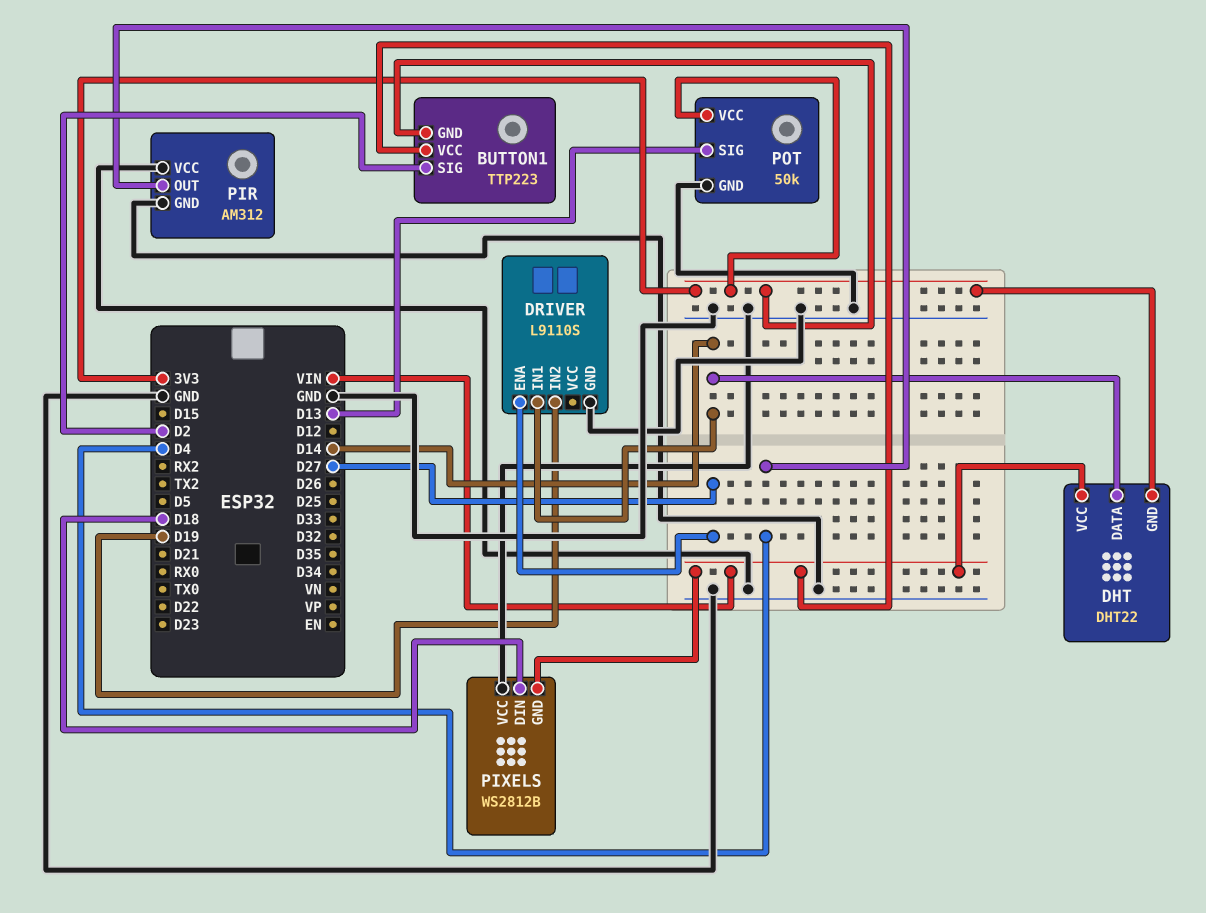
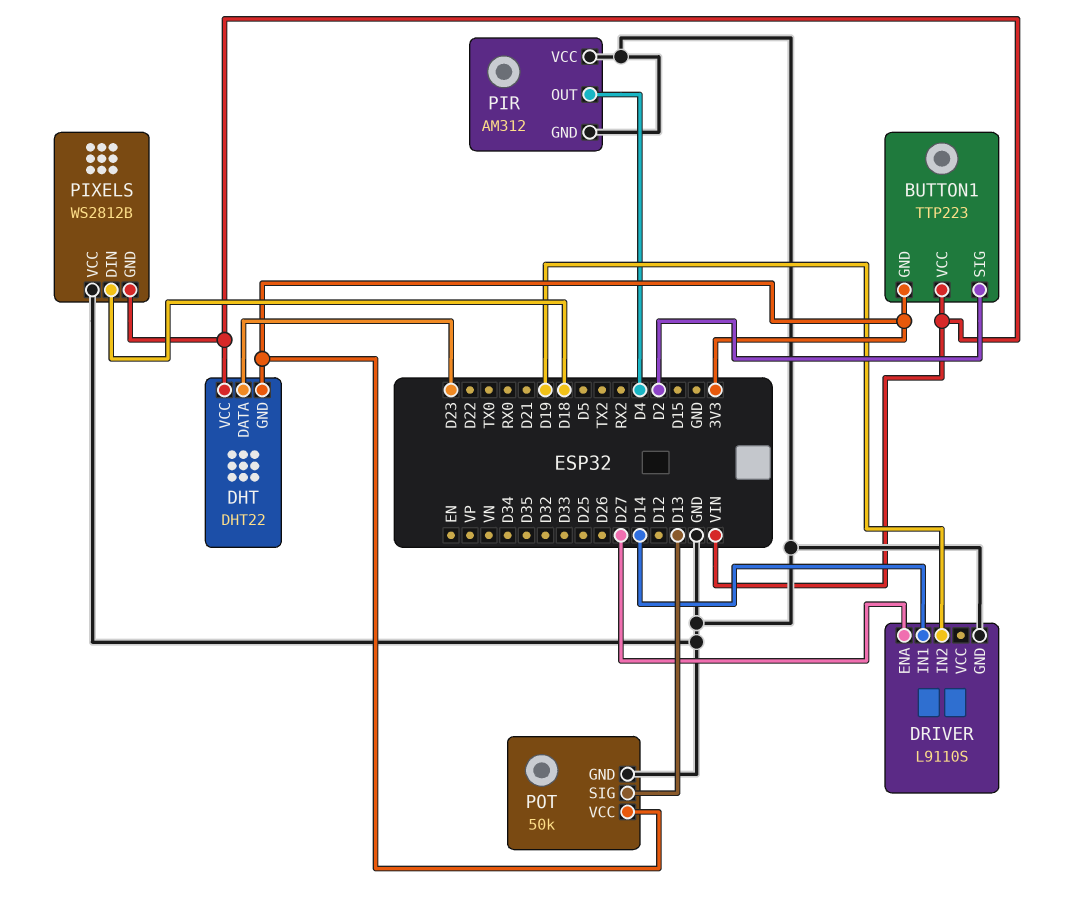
DHT pin DATA: D14 -> D23

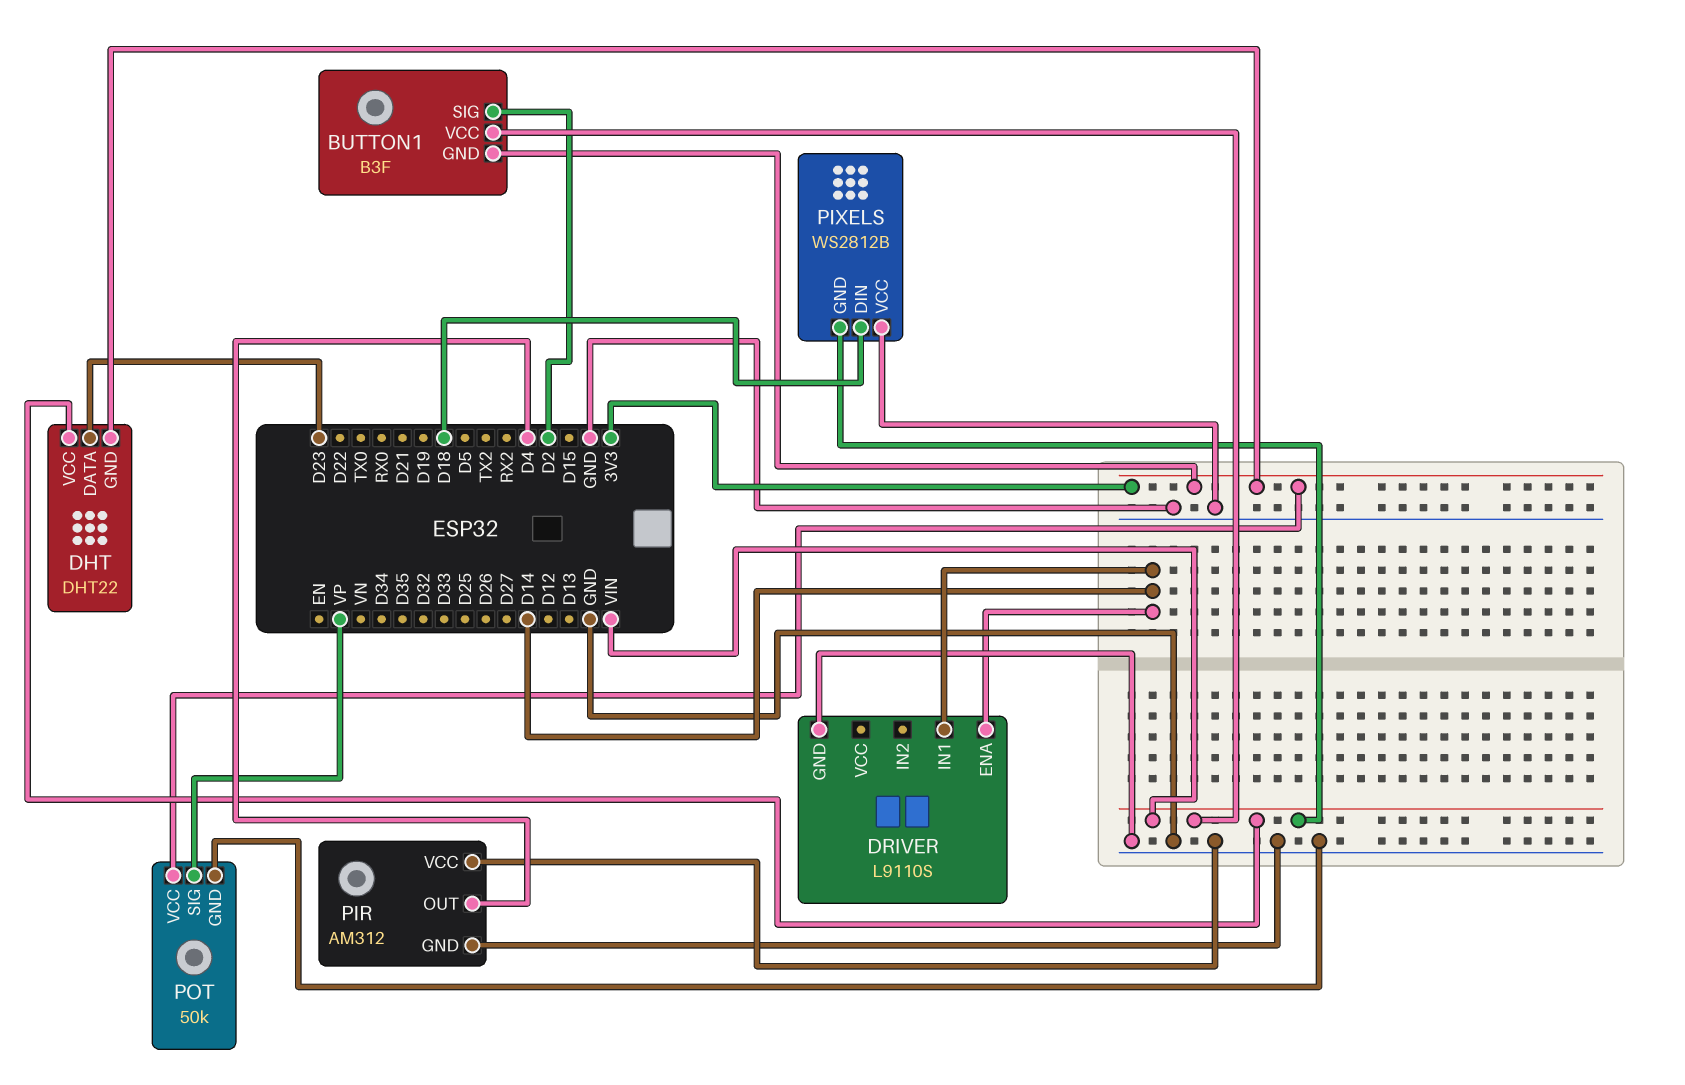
BUTTON1: TTP223 -> B3F
DRIVER pin ENA: D27 -> D14
DRIVER pin IN2: D19 -> none
POT pin SIG: D13 -> VP

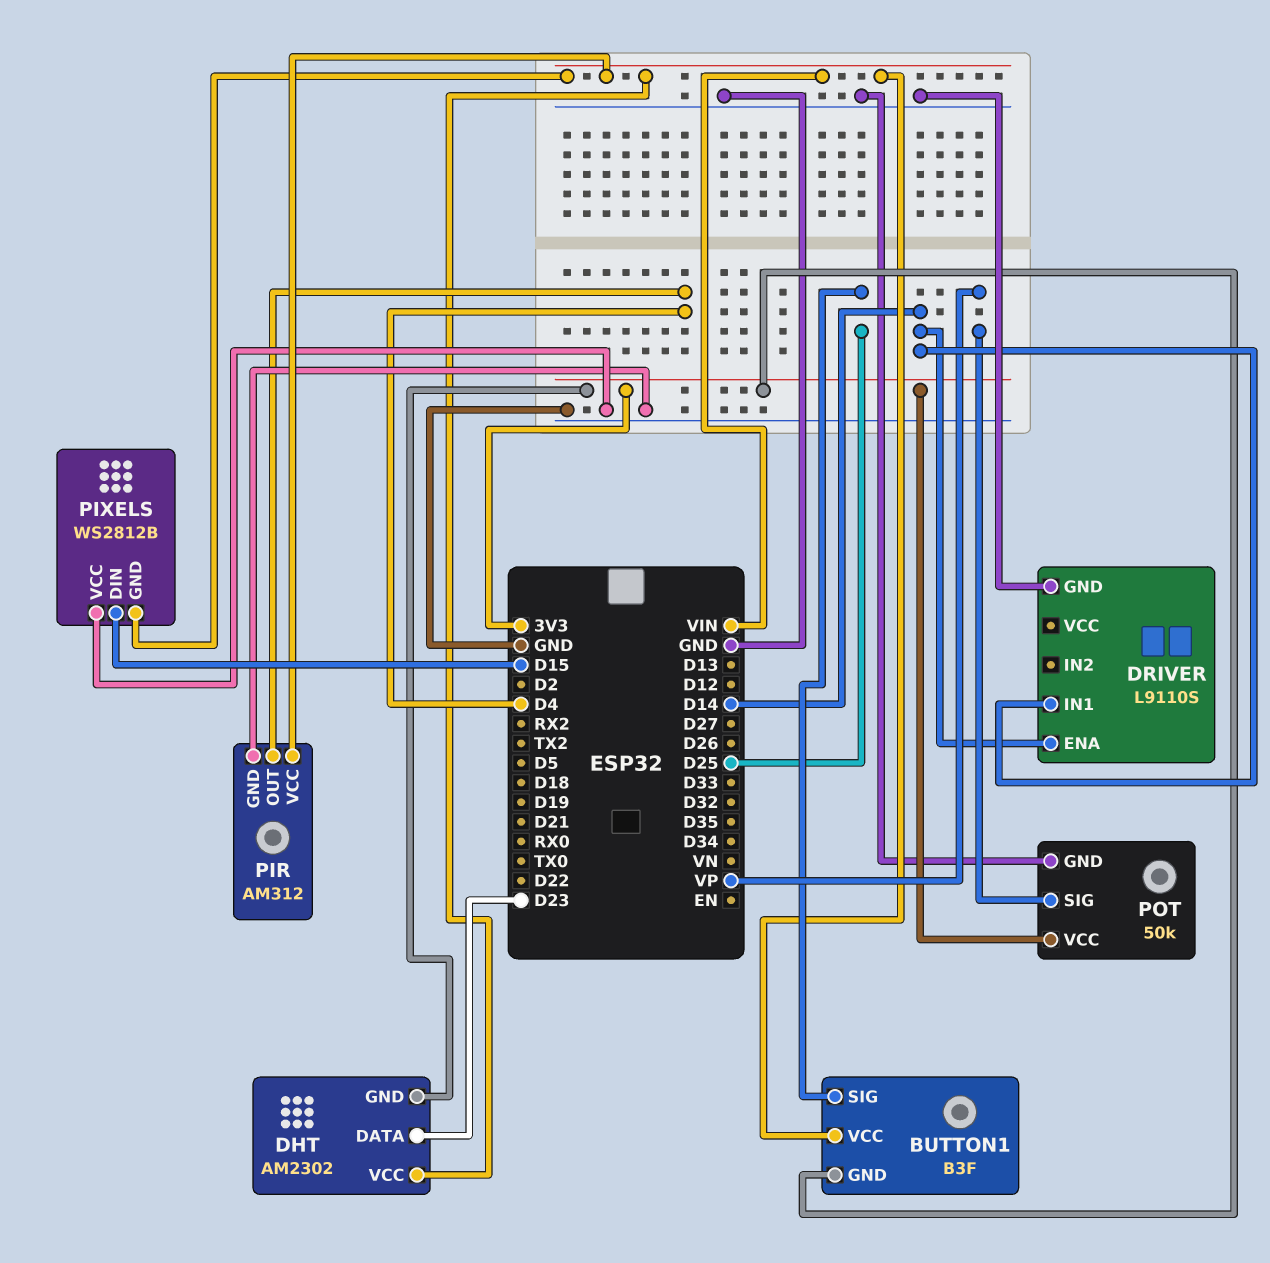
BUTTON1 pin SIG: D2 -> D25
DHT: DHT22 -> AM2302
PIR pin VCC: GND -> VIN
PIXELS pin DIN: D18 -> D15

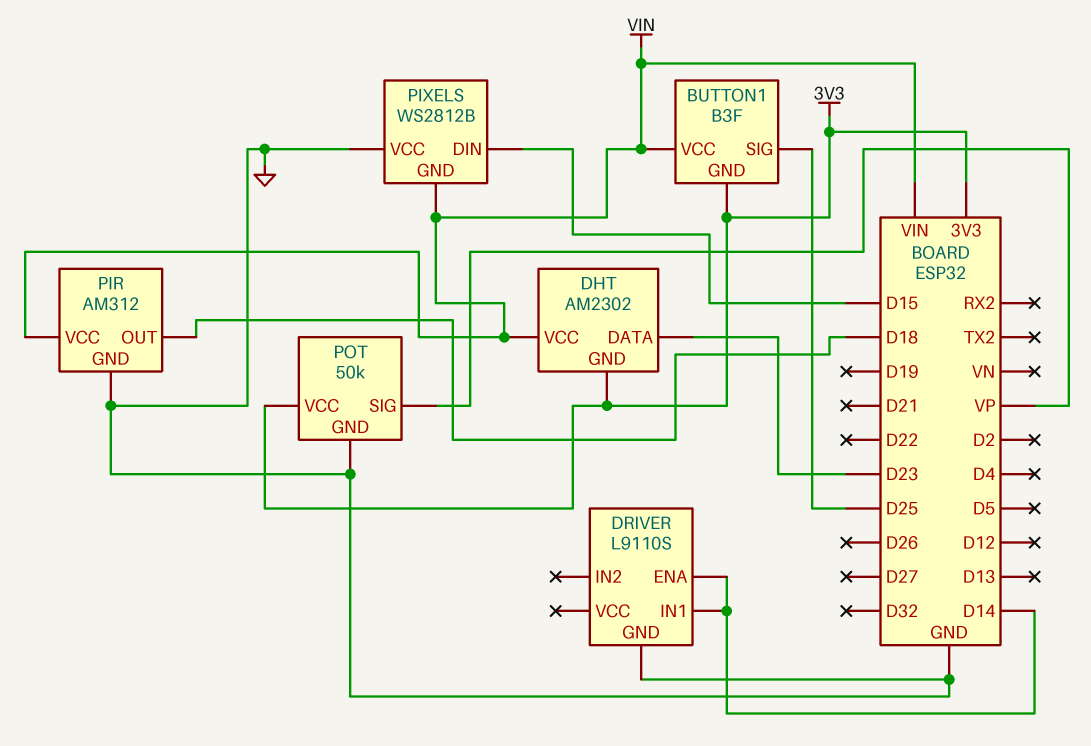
PIR pin OUT: D4 -> D18

